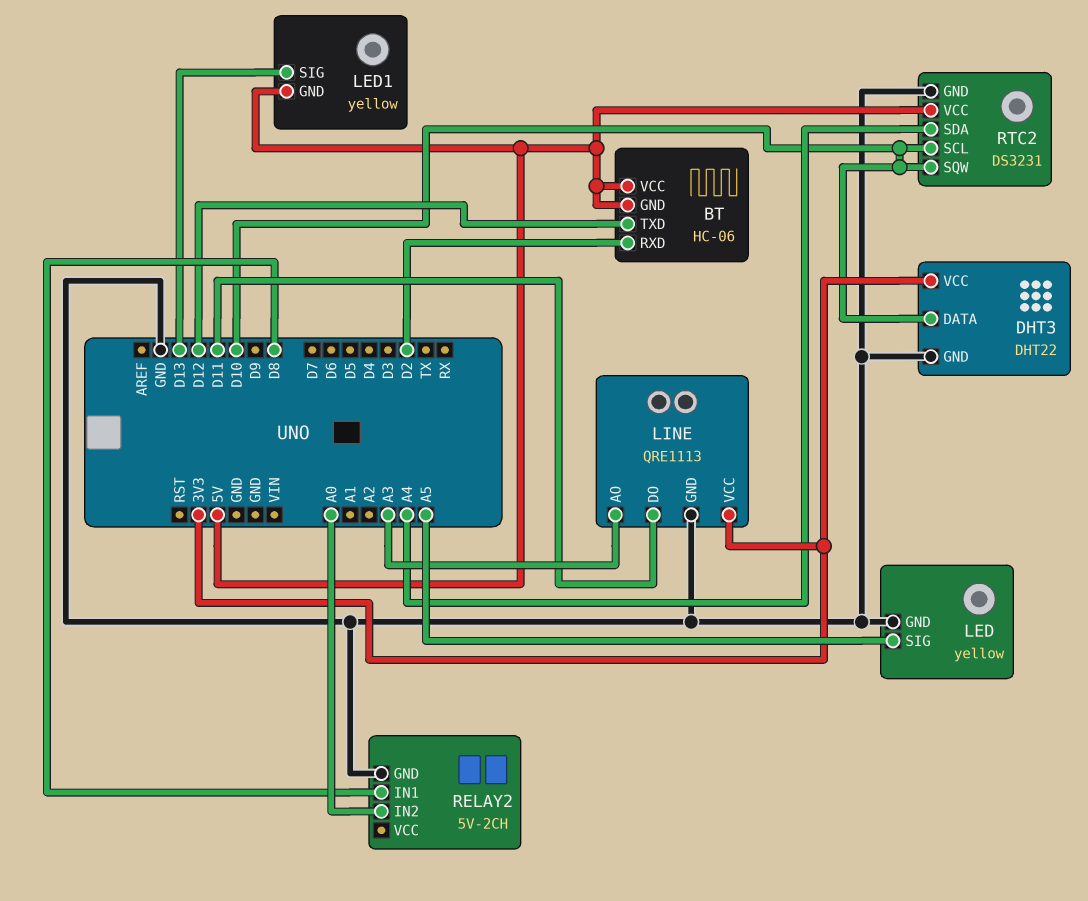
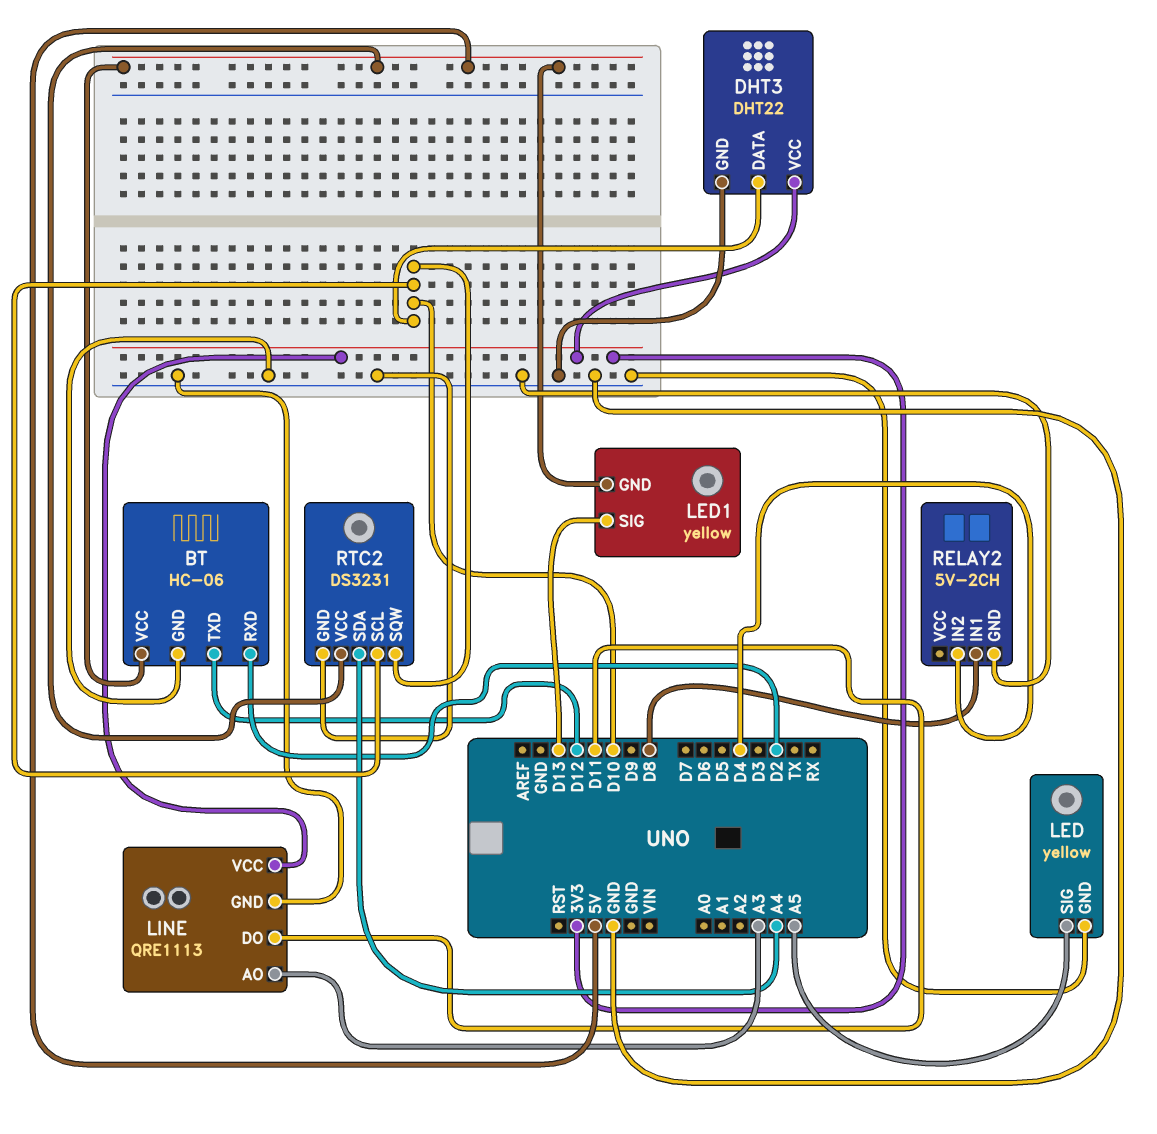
BT pin GND: 5V -> GND
RELAY2 pin IN2: A0 -> D4

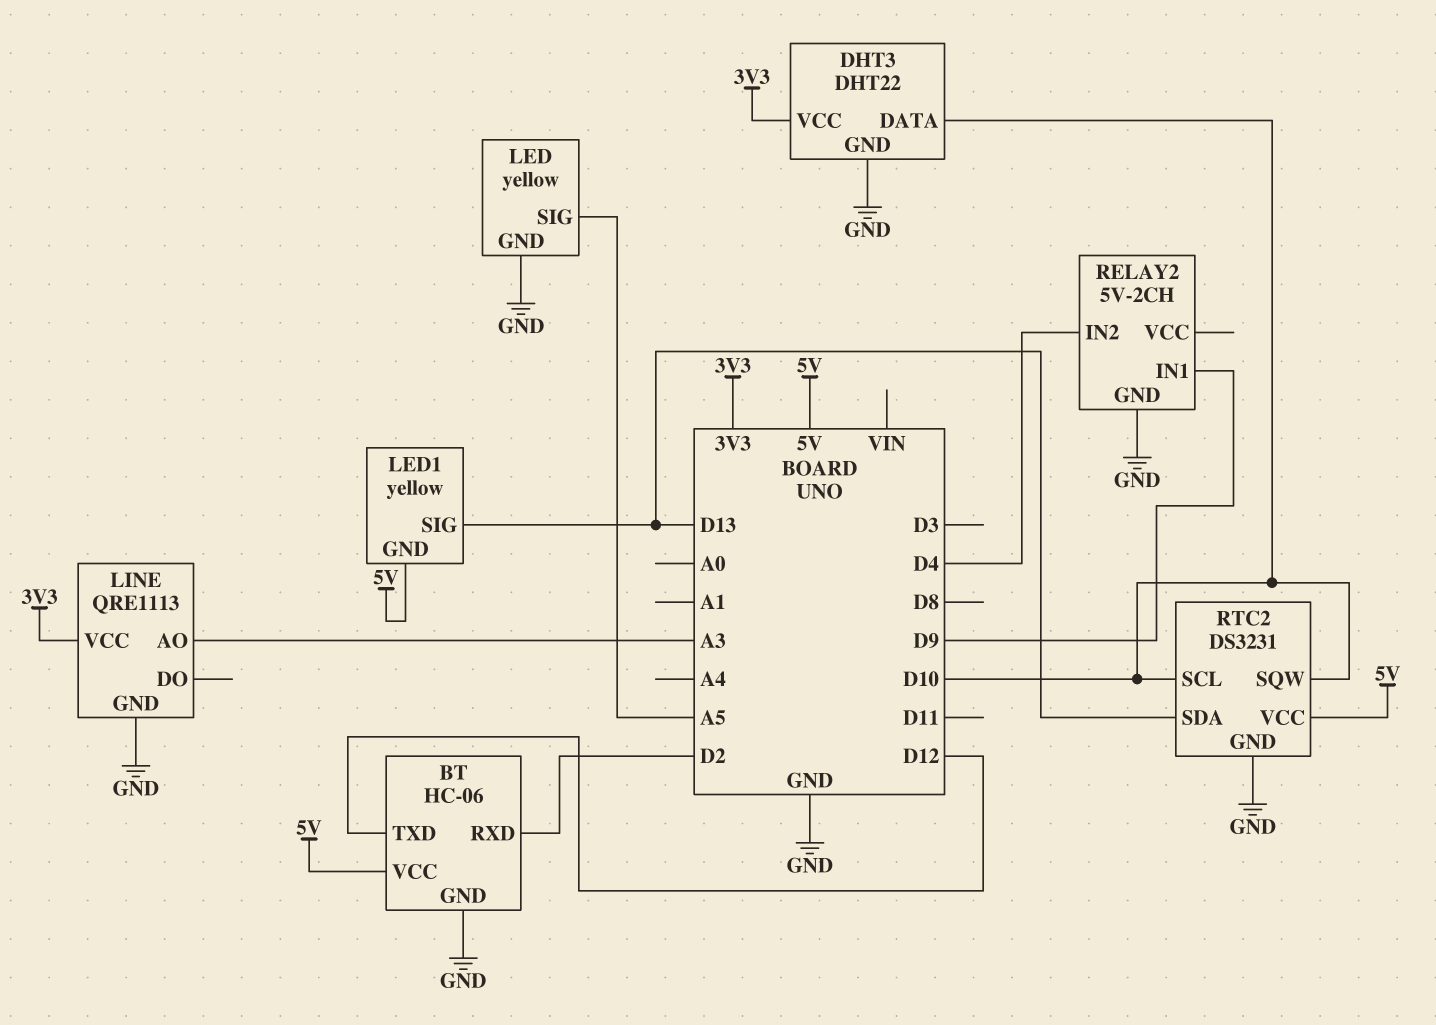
LINE pin DO: D11 -> none
RELAY2 pin IN1: D8 -> D9
RTC2 pin SDA: A4 -> D13

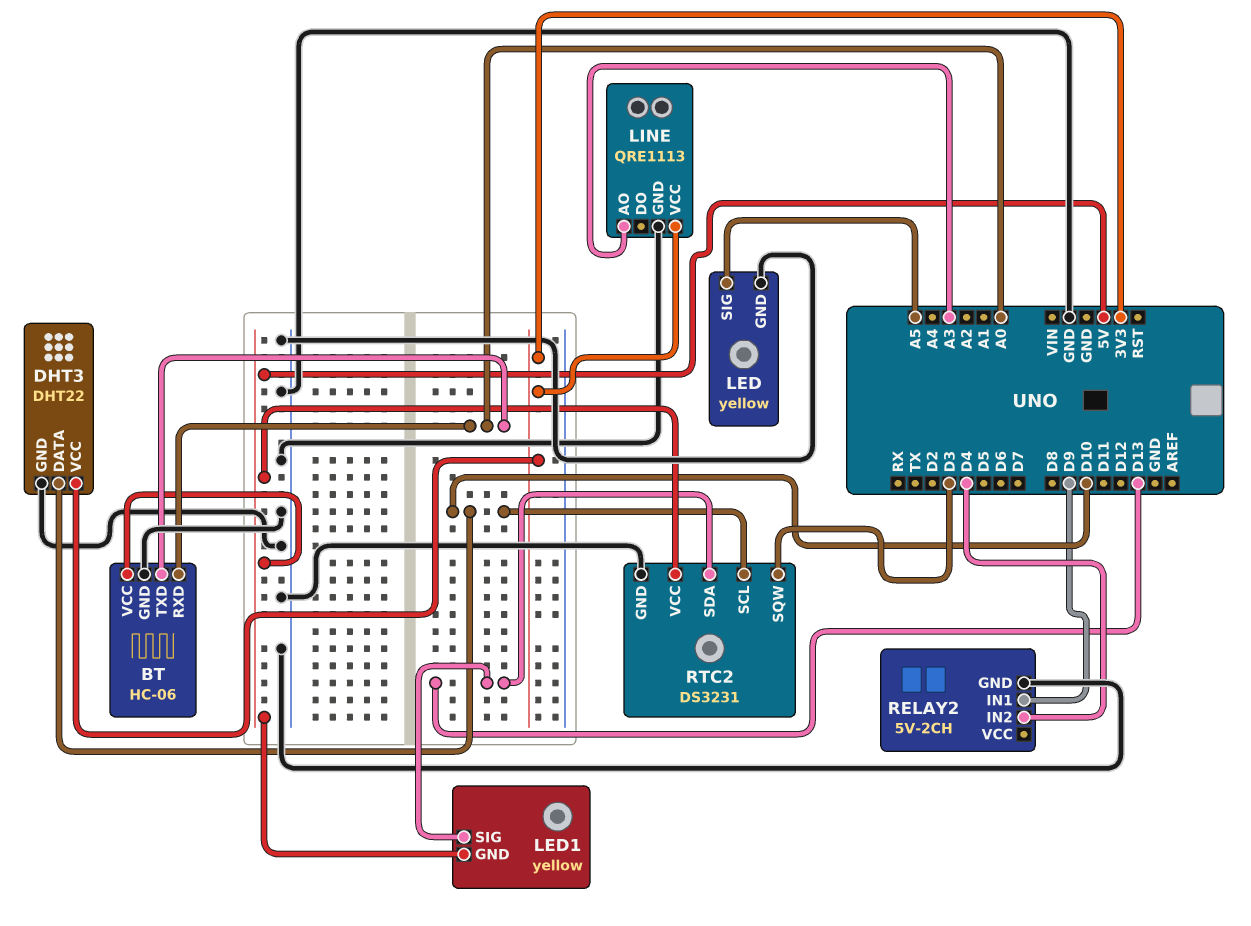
BT pin RXD: D2 -> A0
BT pin TXD: D12 -> A0
RTC2 pin SQW: D10 -> D3

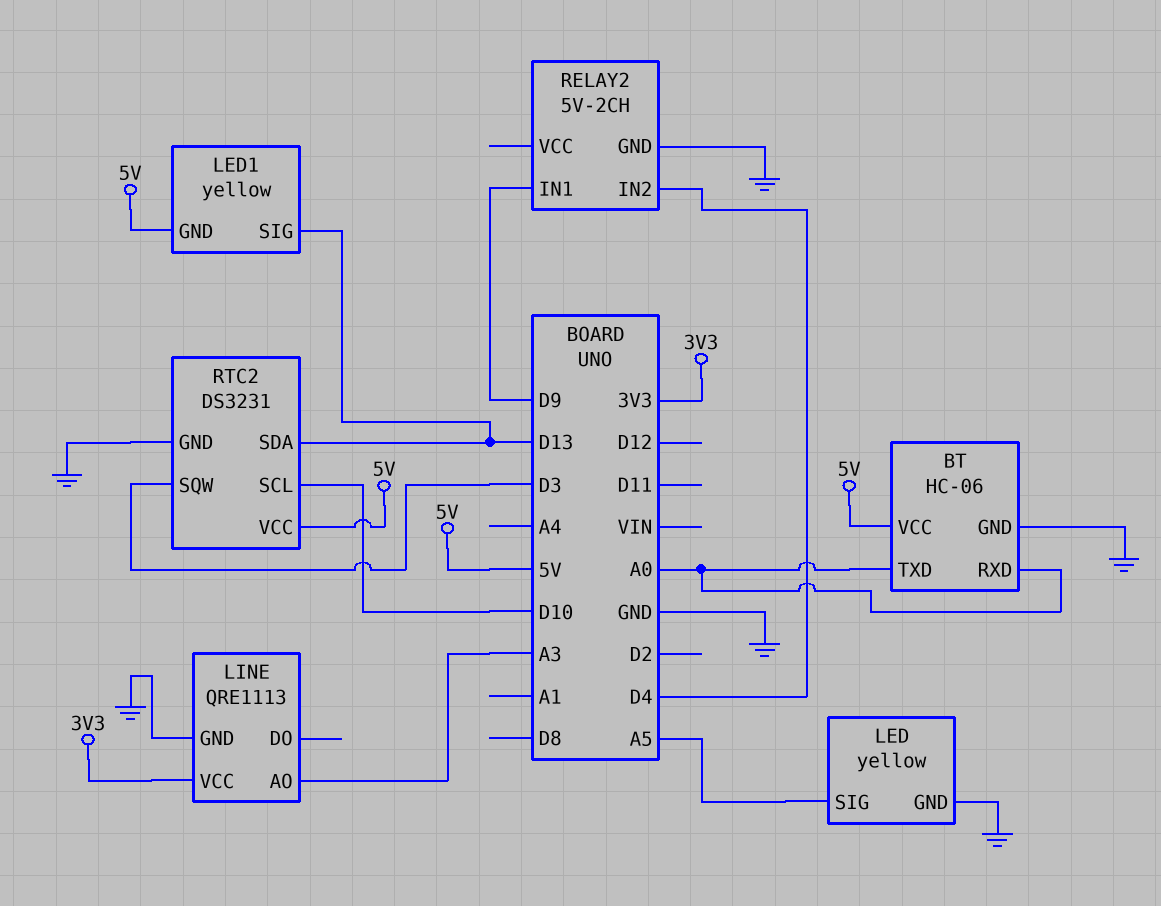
DHT3: DHT22 -> none
DHT3 pin DATA: D10 -> none
DHT3 pin GND: GND -> none
DHT3 pin VCC: 3V3 -> none

